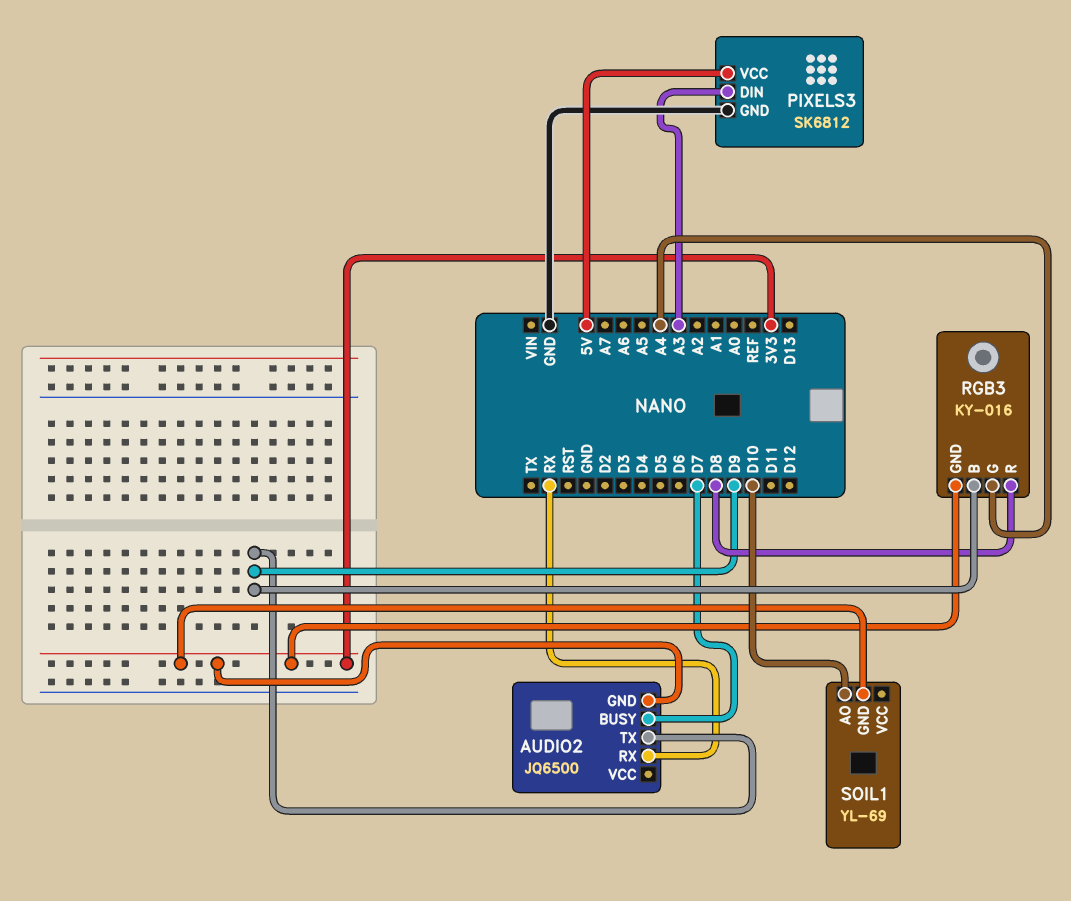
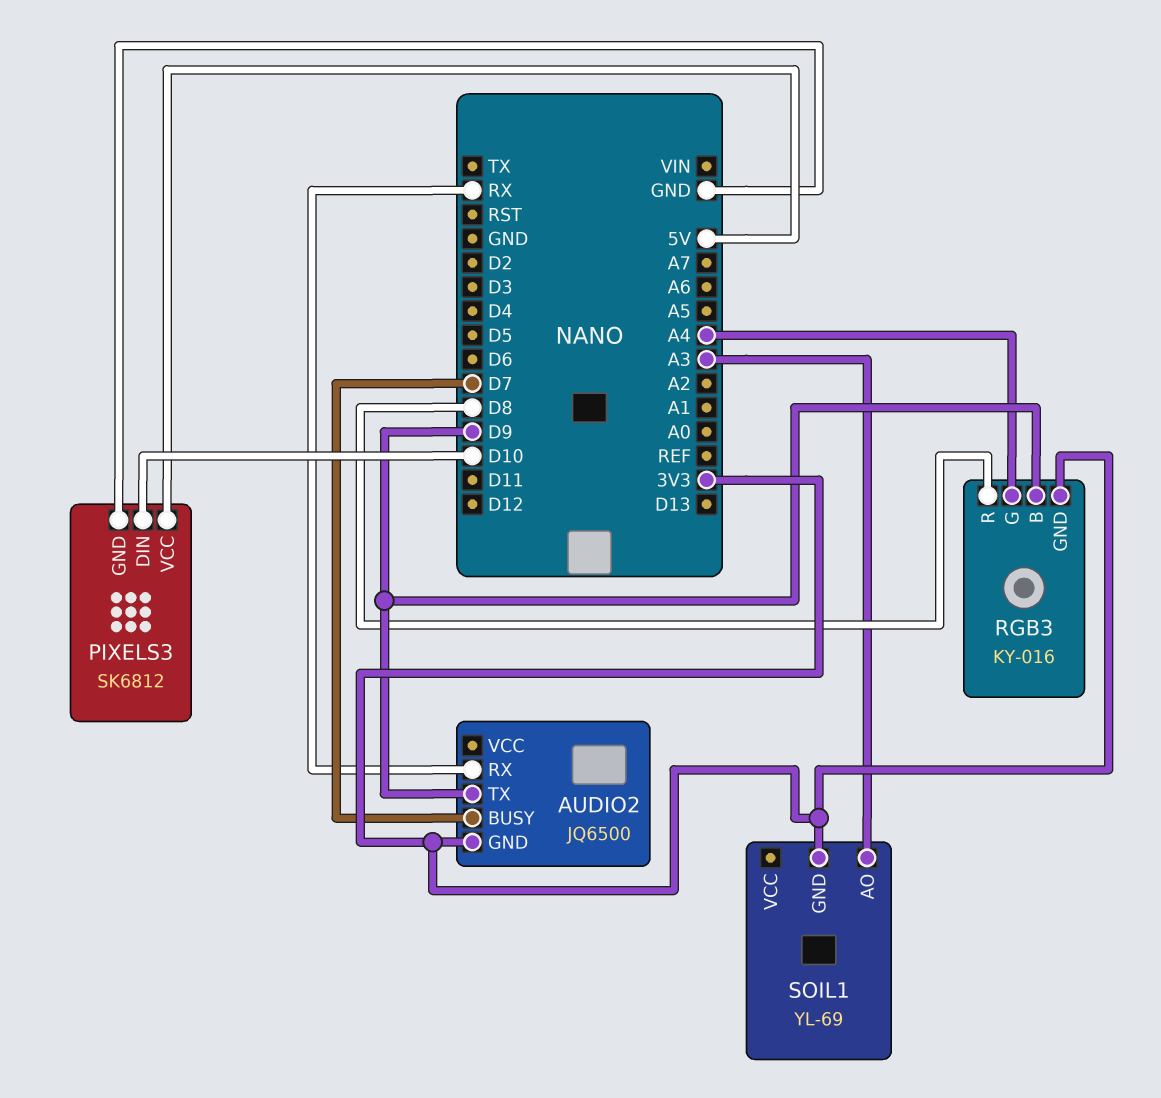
PIXELS3 pin DIN: A3 -> D10
SOIL1 pin AO: D10 -> A3

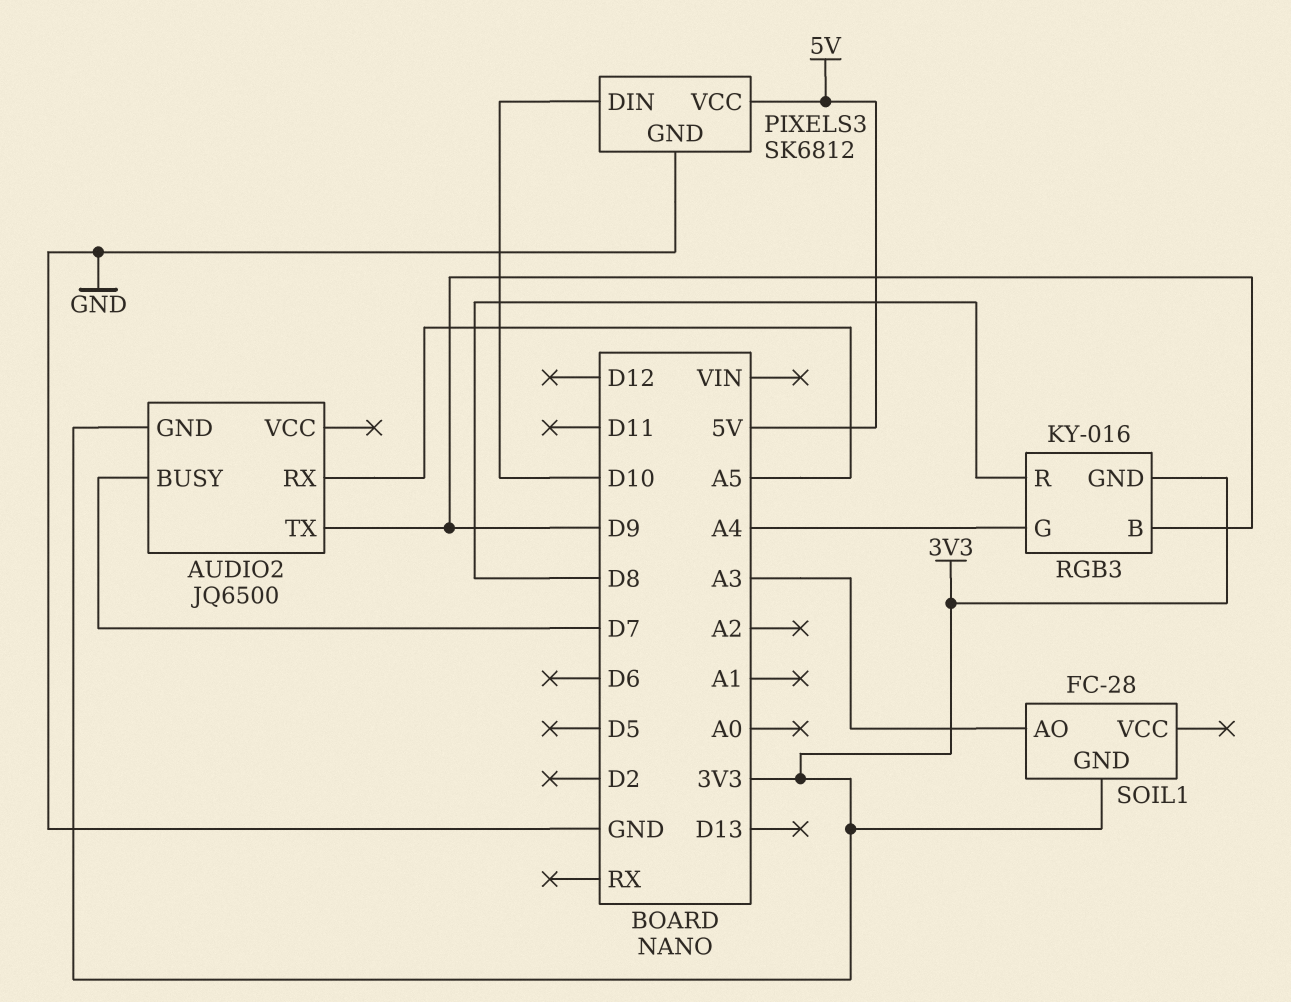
AUDIO2 pin RX: RX -> A5
SOIL1: YL-69 -> FC-28

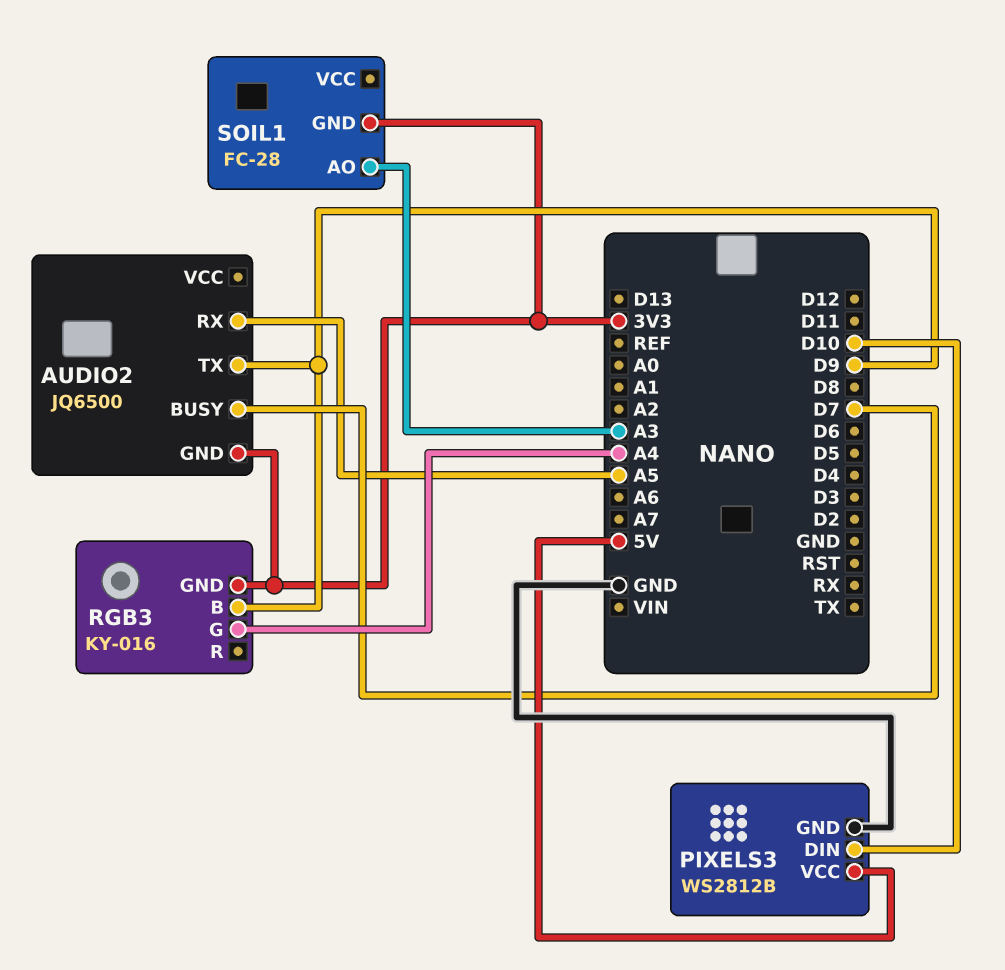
PIXELS3: SK6812 -> WS2812B
RGB3 pin R: D8 -> none

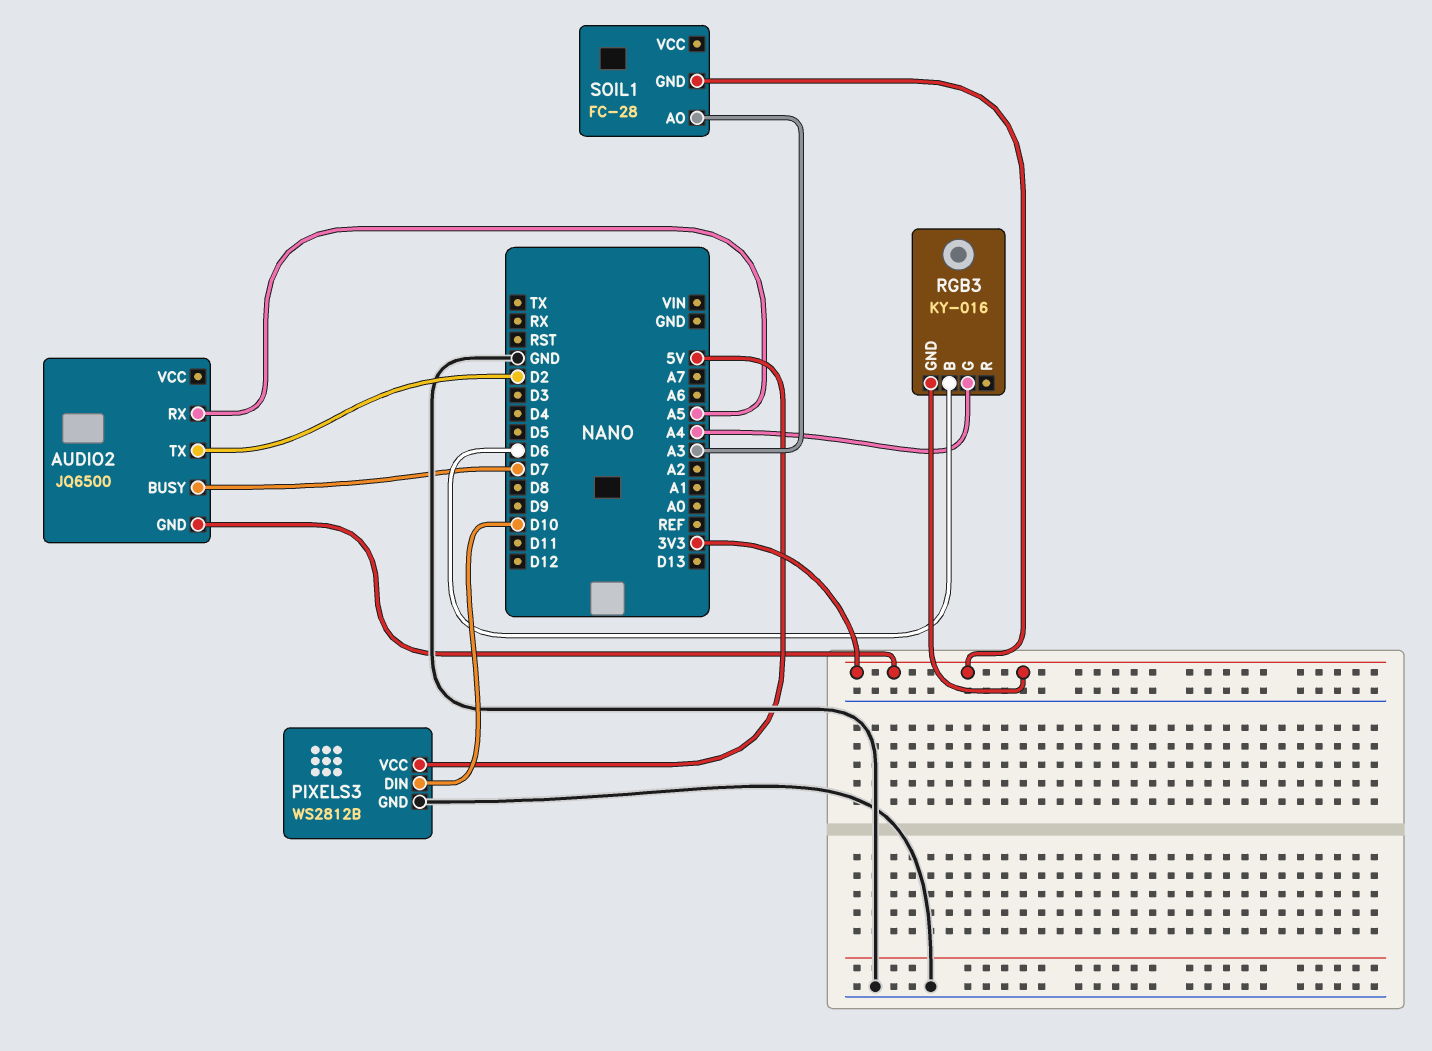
AUDIO2 pin TX: D9 -> D2
RGB3 pin B: D9 -> D6

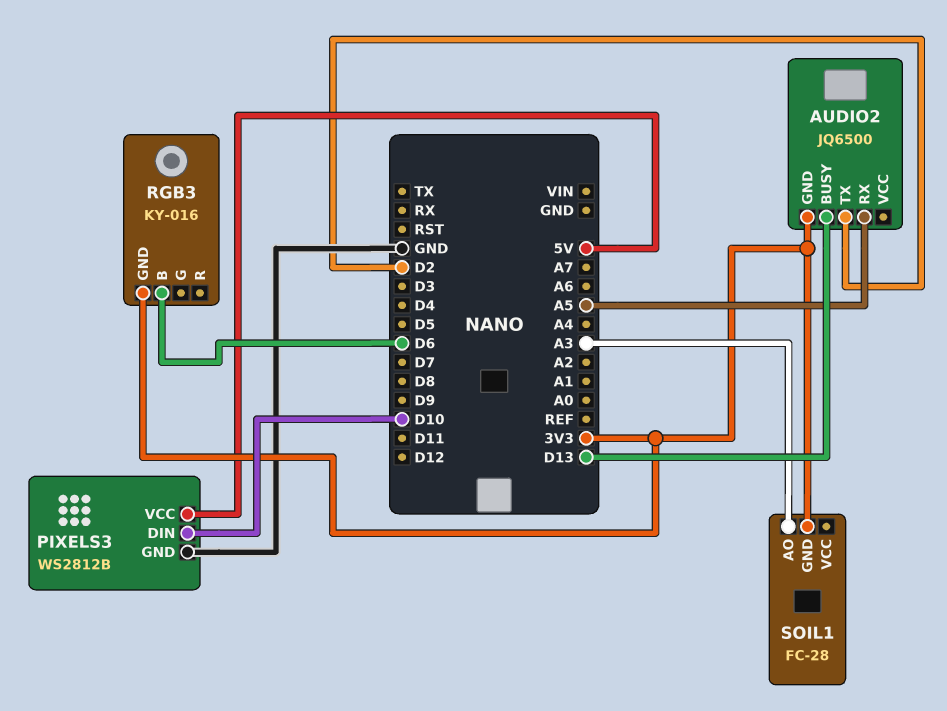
AUDIO2 pin BUSY: D7 -> D13
RGB3 pin G: A4 -> none

